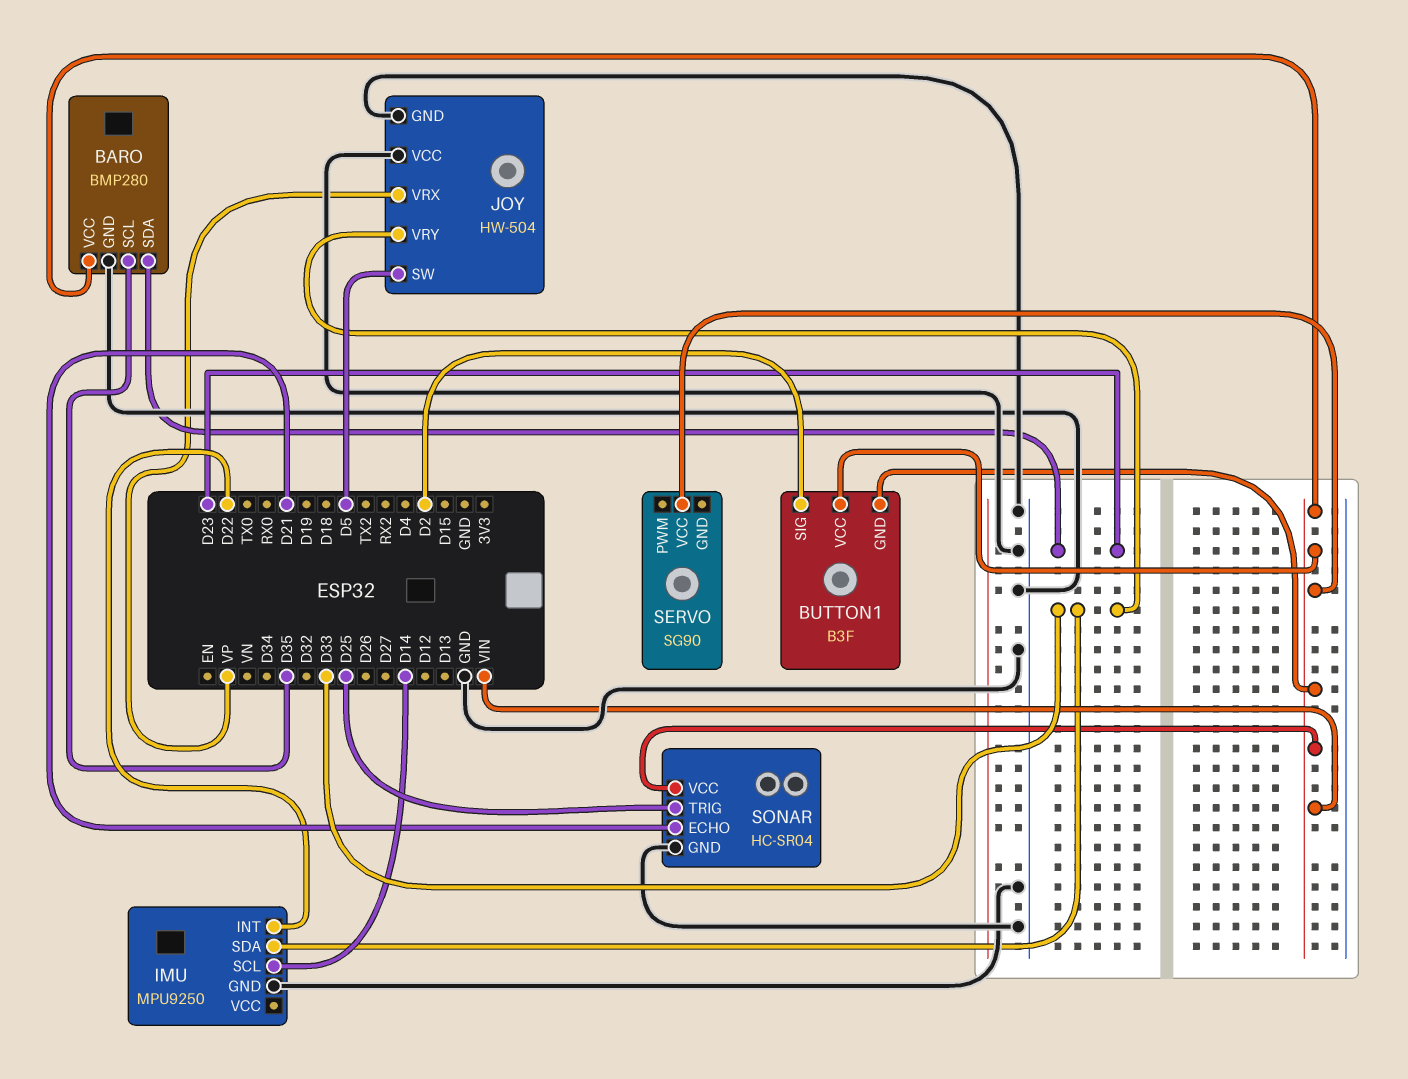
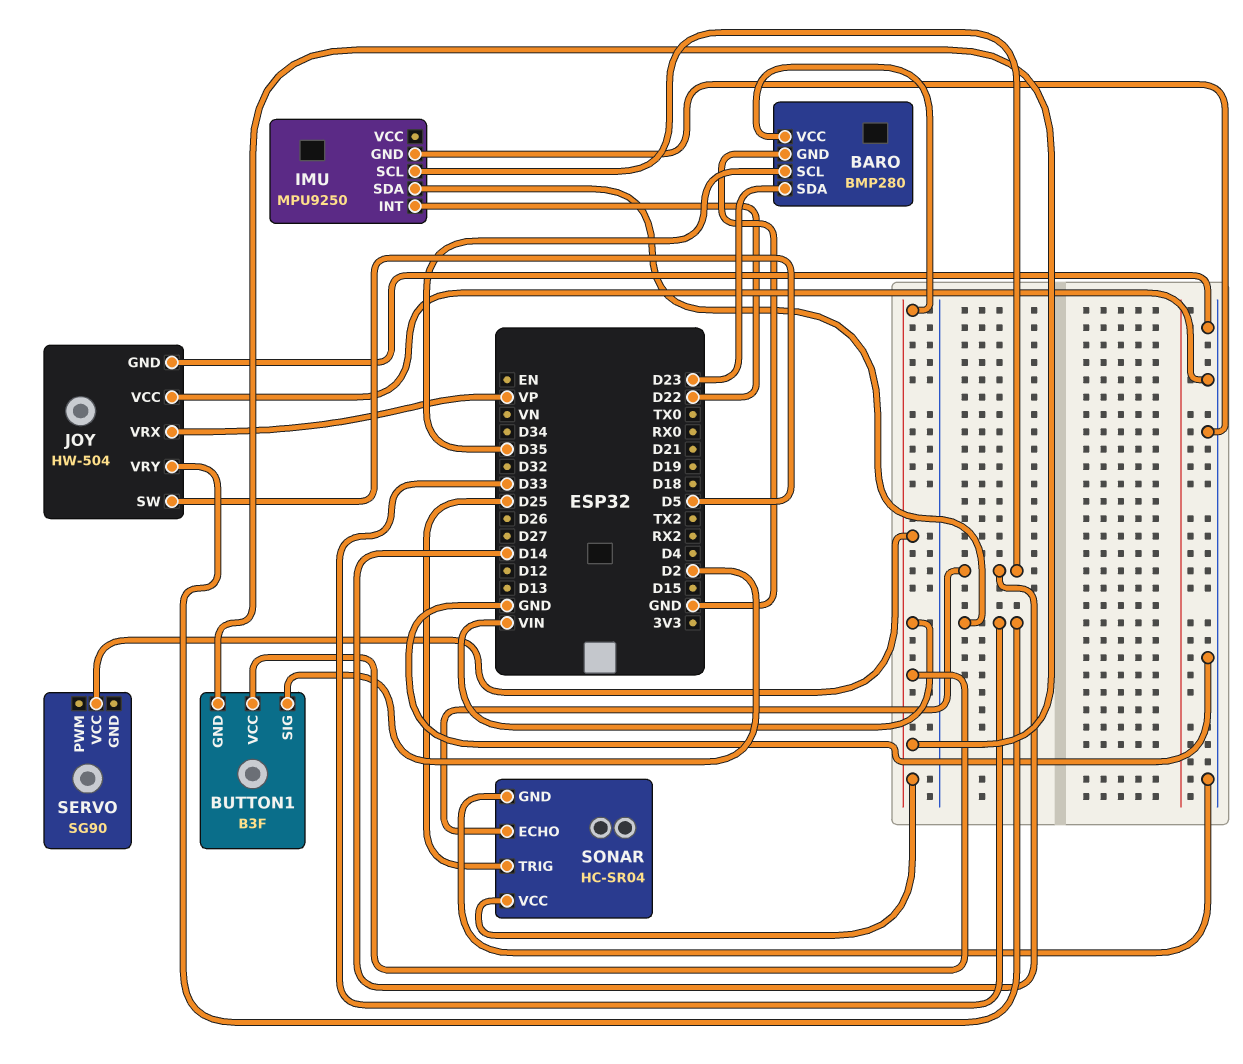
SONAR pin ECHO: D21 -> D14

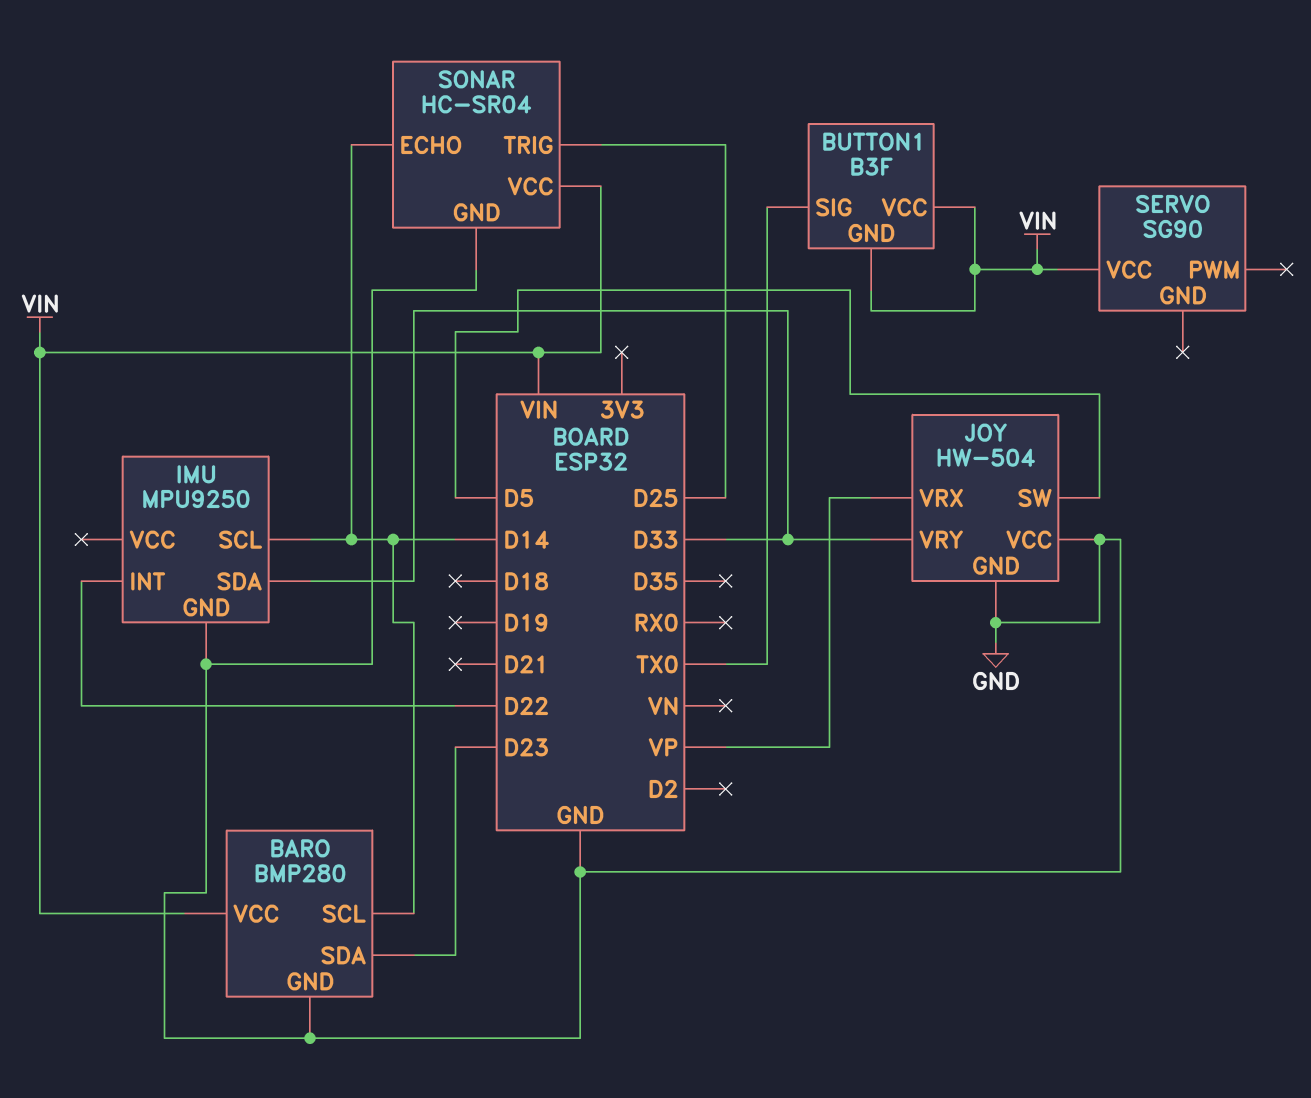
BARO pin SCL: D35 -> D14
BUTTON1 pin SIG: D2 -> TX0

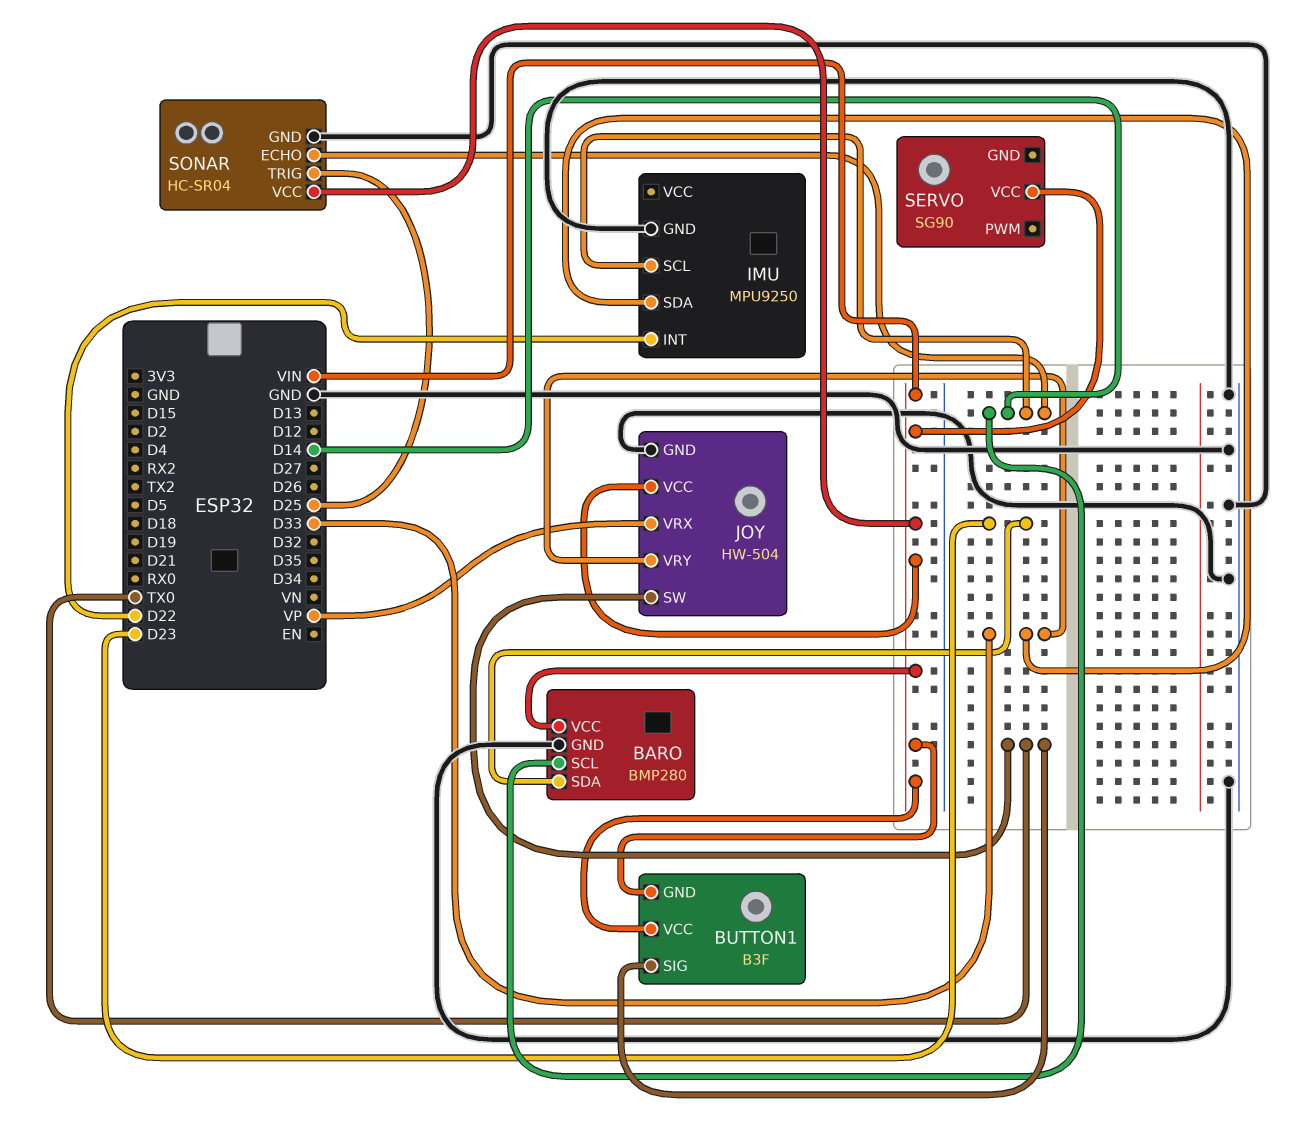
JOY pin SW: D5 -> TX0
JOY pin VCC: GND -> VIN

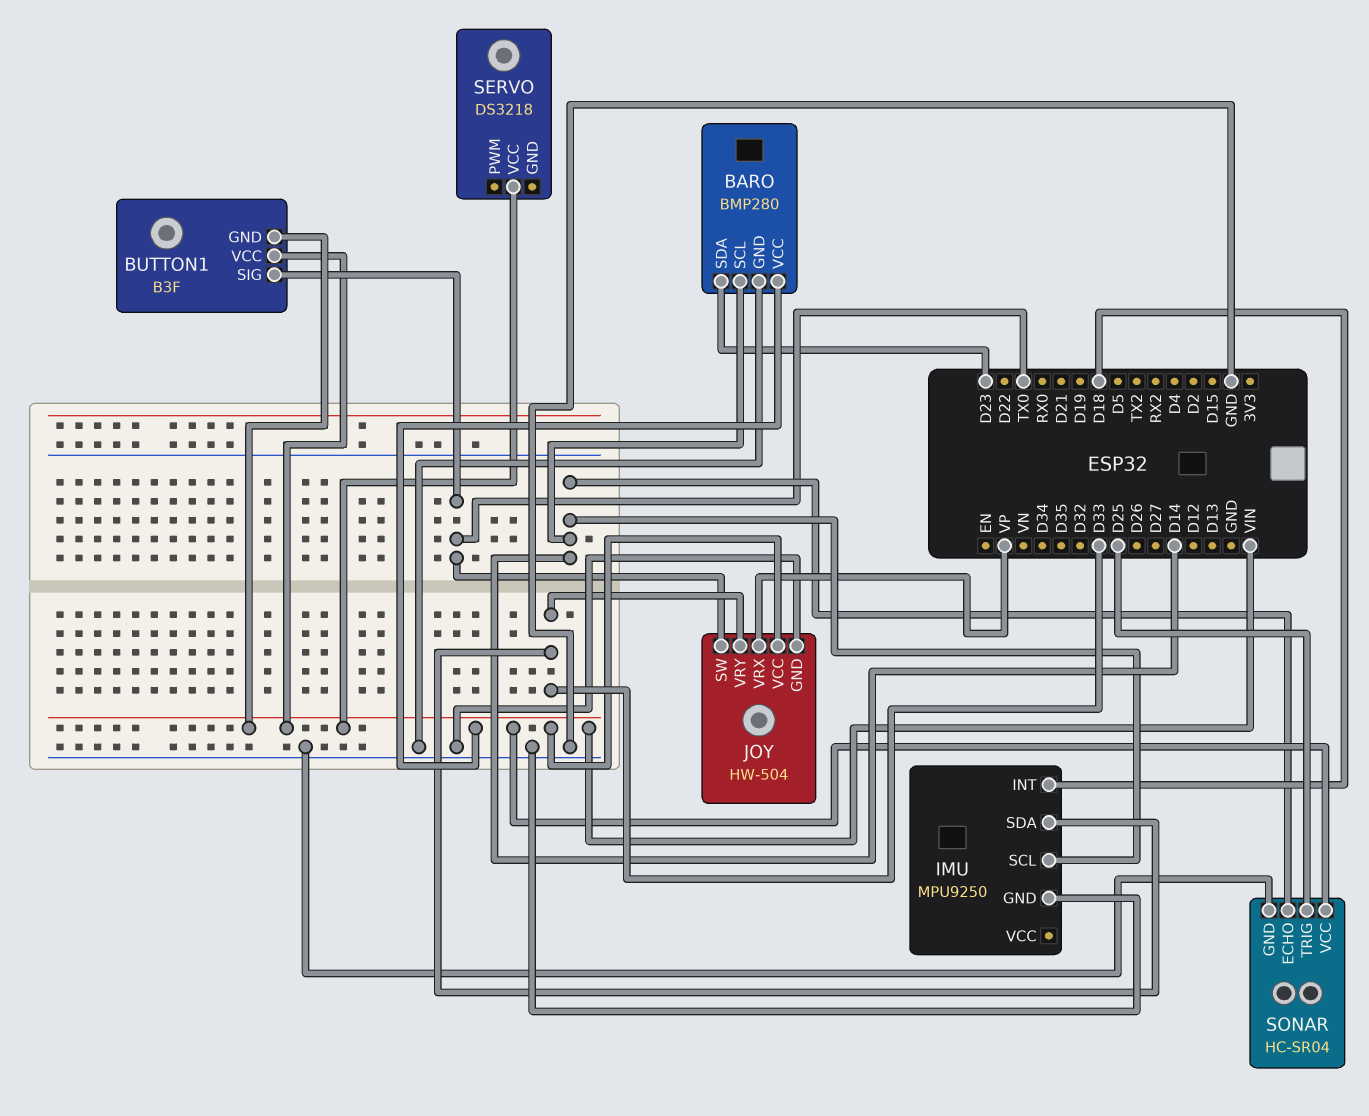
IMU pin INT: D22 -> D18
SERVO: SG90 -> DS3218

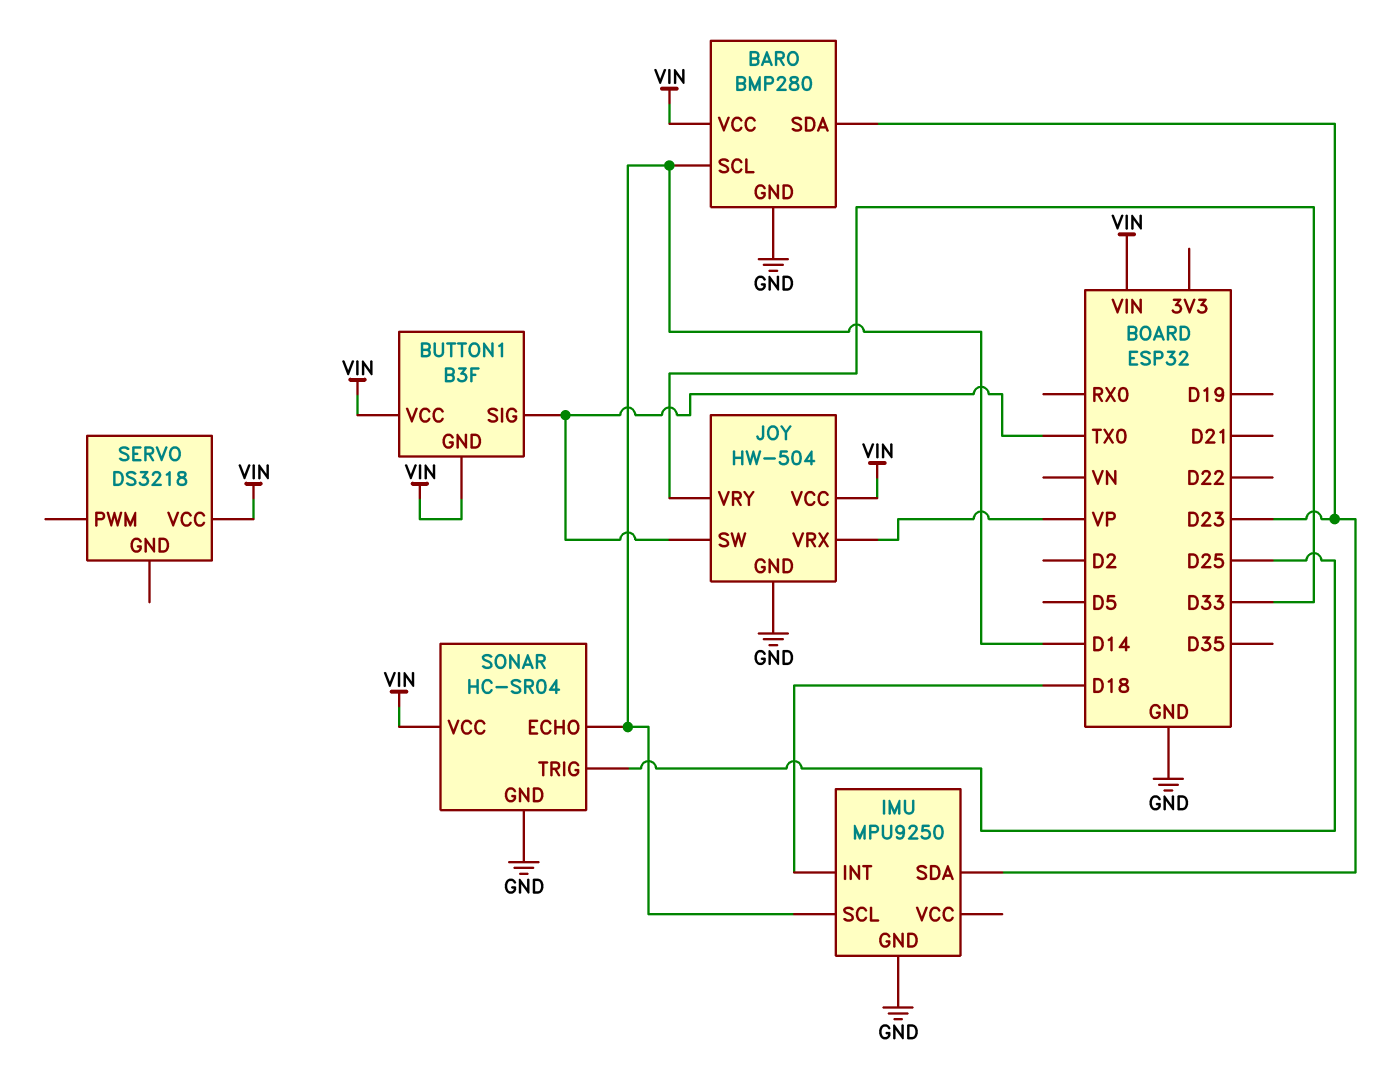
IMU pin SDA: D33 -> D23

